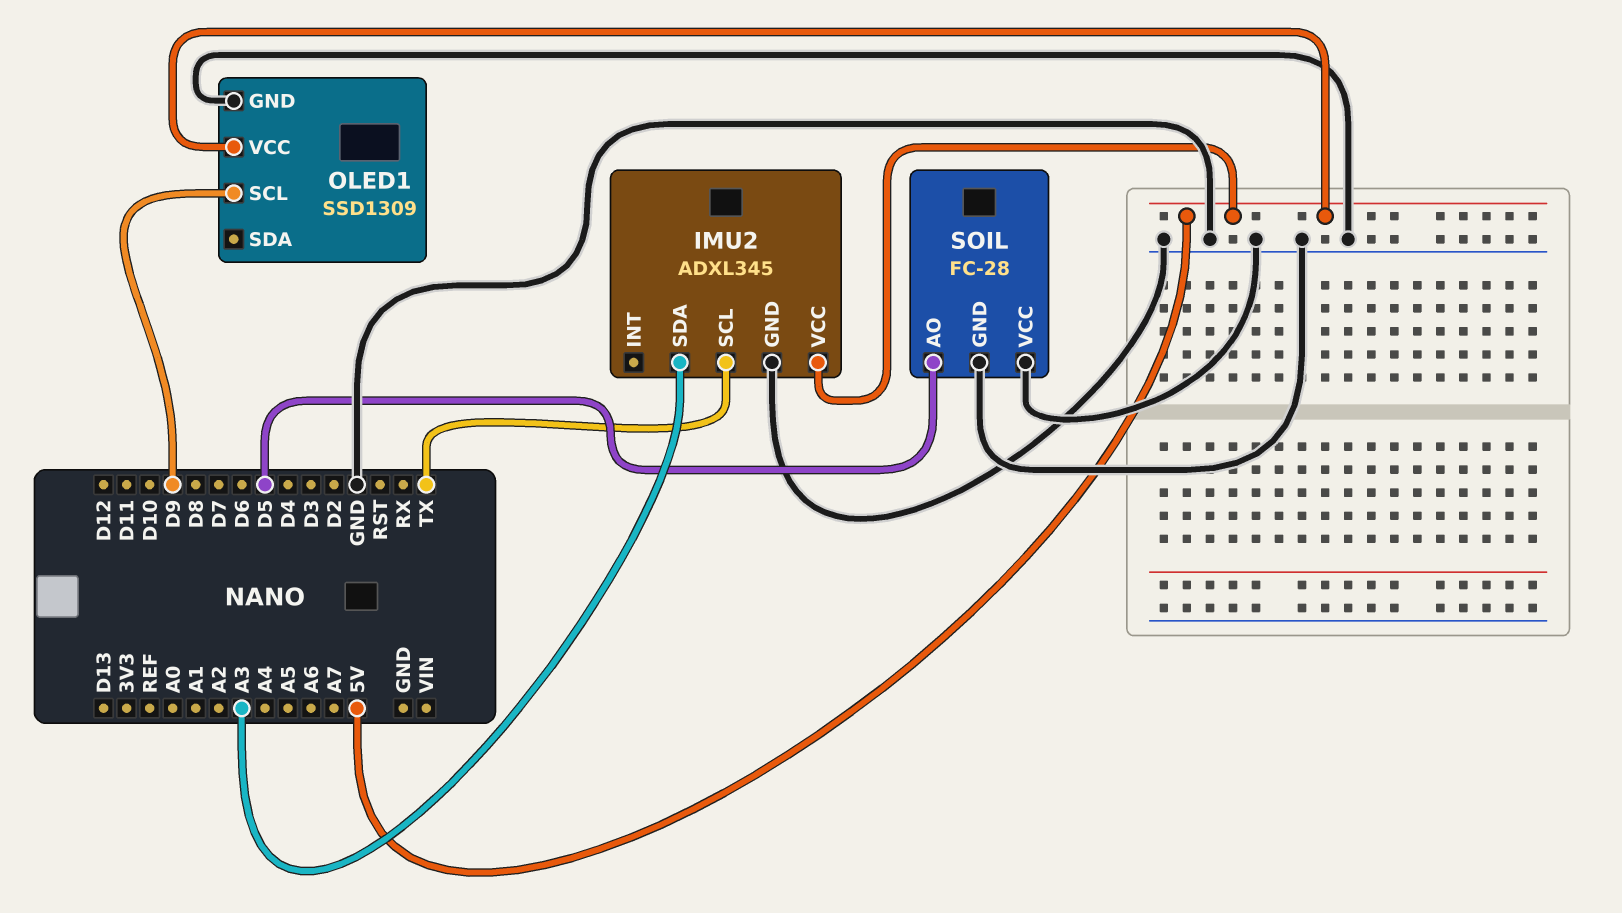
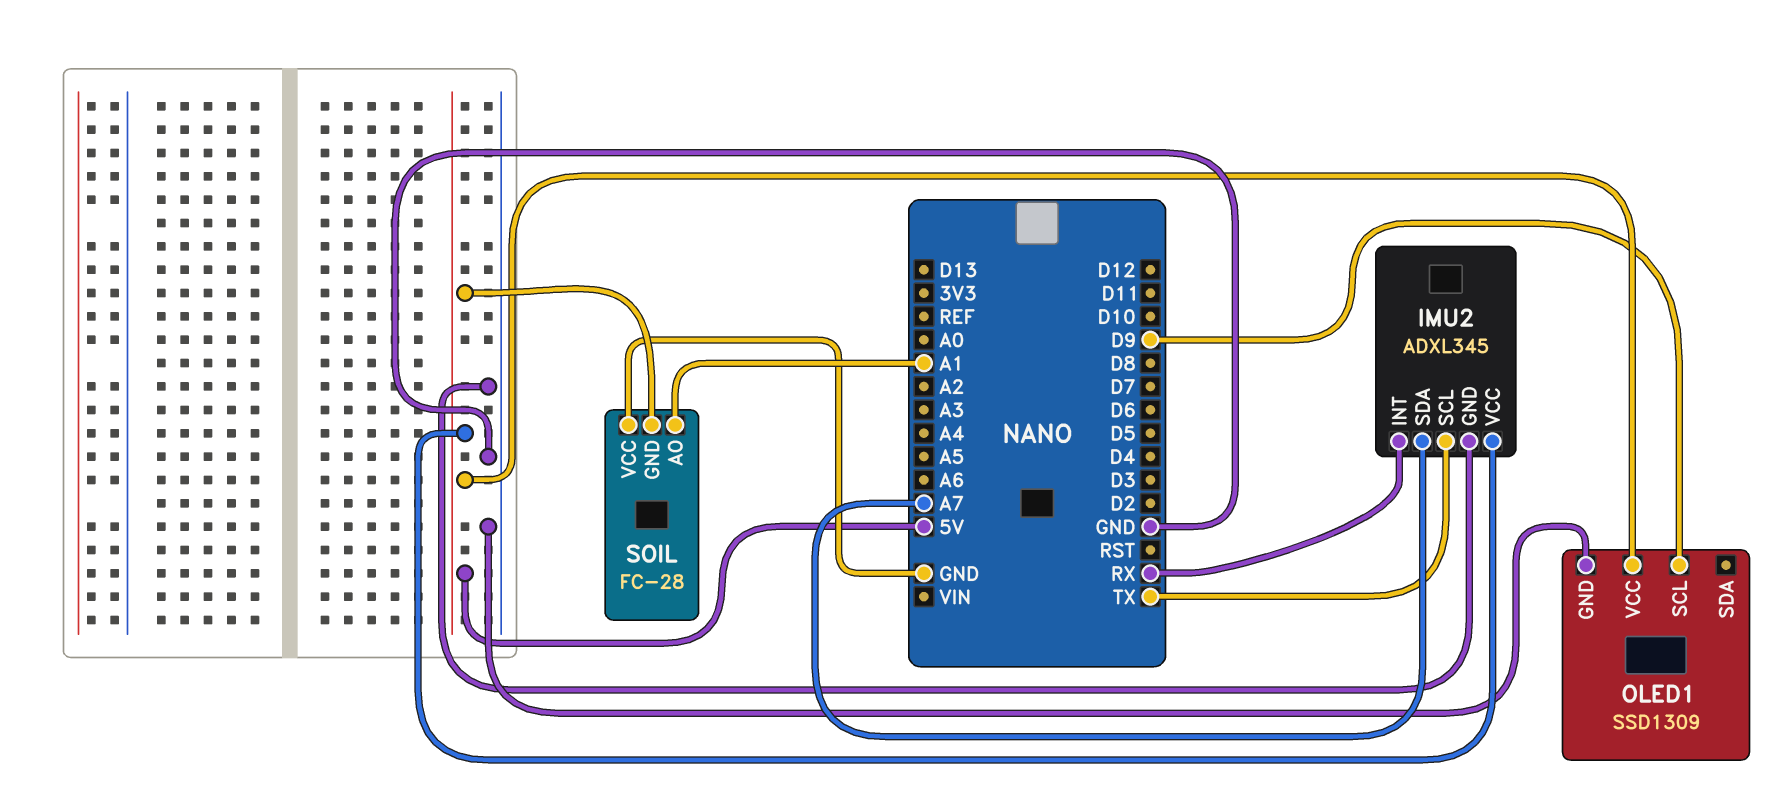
IMU2 pin INT: none -> RX
IMU2 pin SDA: A3 -> A7
SOIL pin AO: D5 -> A1
SOIL pin GND: GND -> 5V

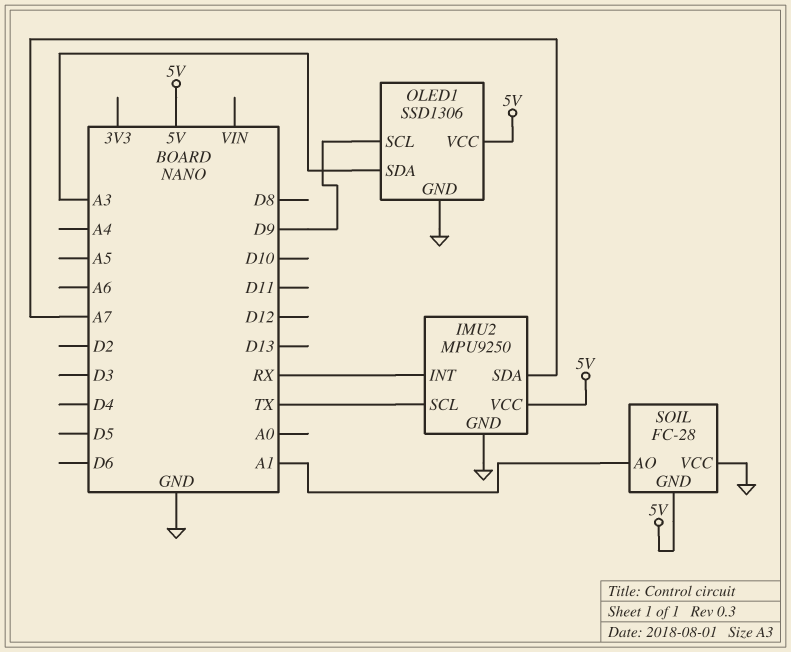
IMU2: ADXL345 -> MPU9250
OLED1: SSD1309 -> SSD1306
OLED1 pin SDA: none -> A3

